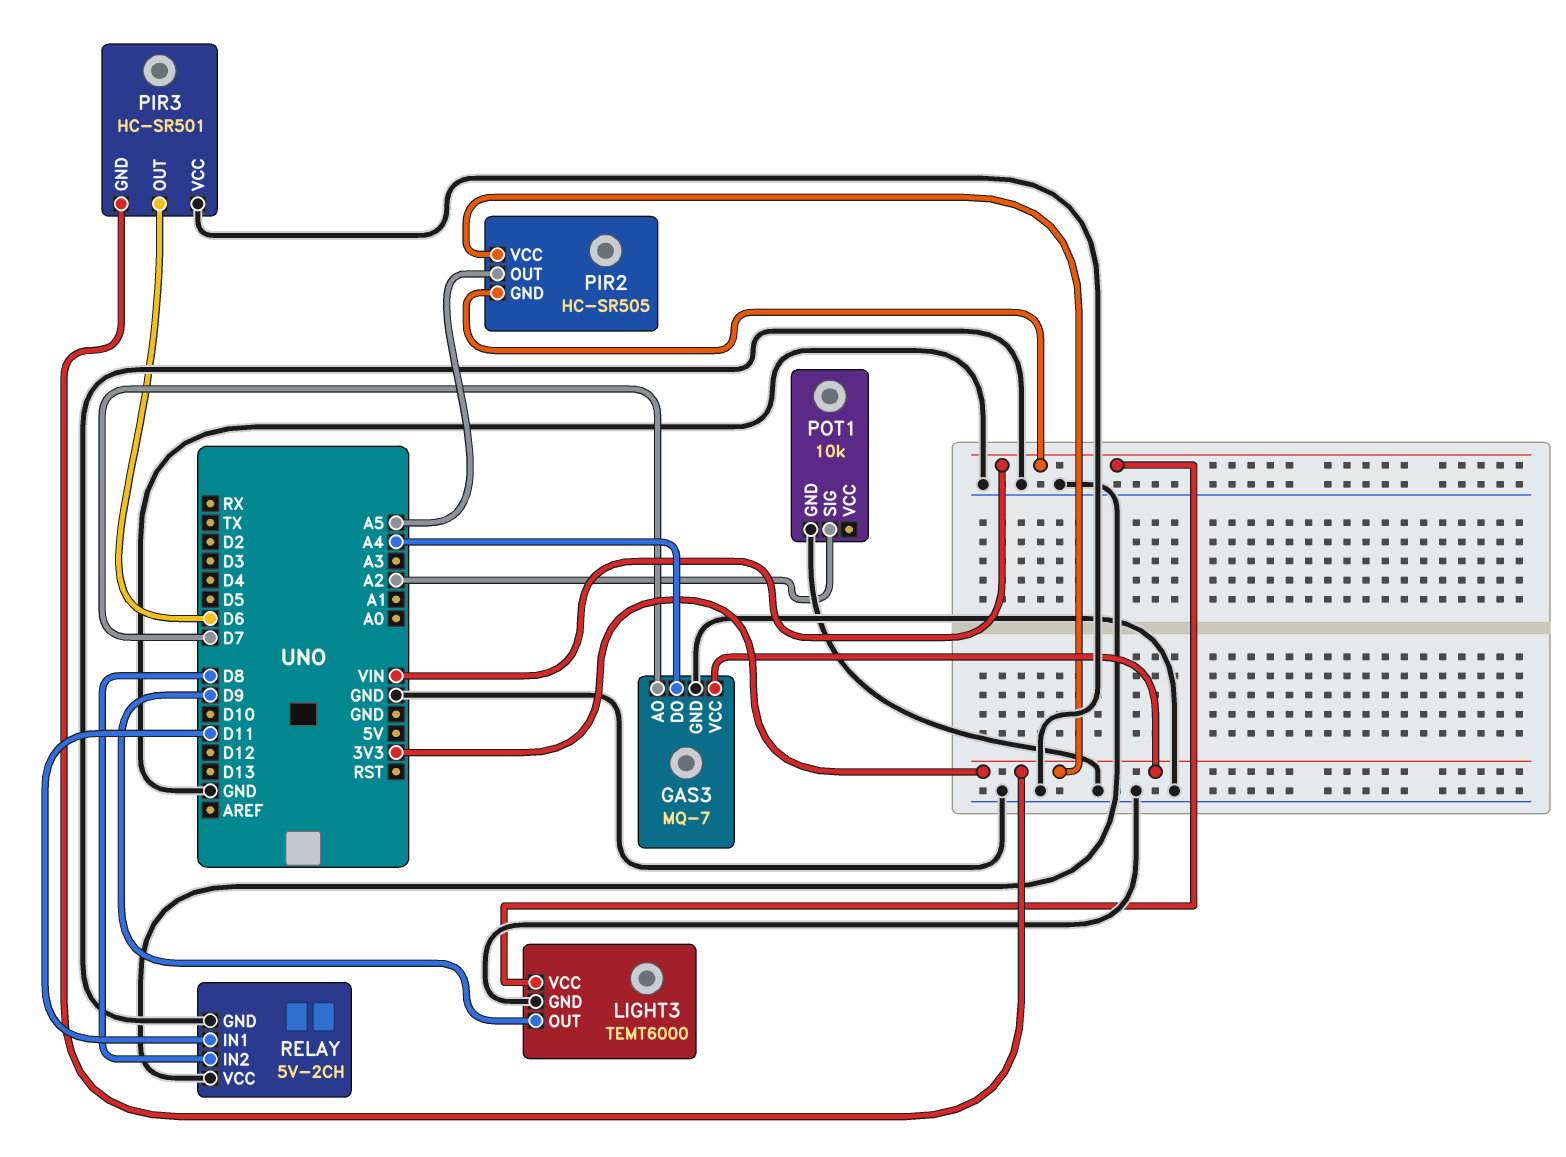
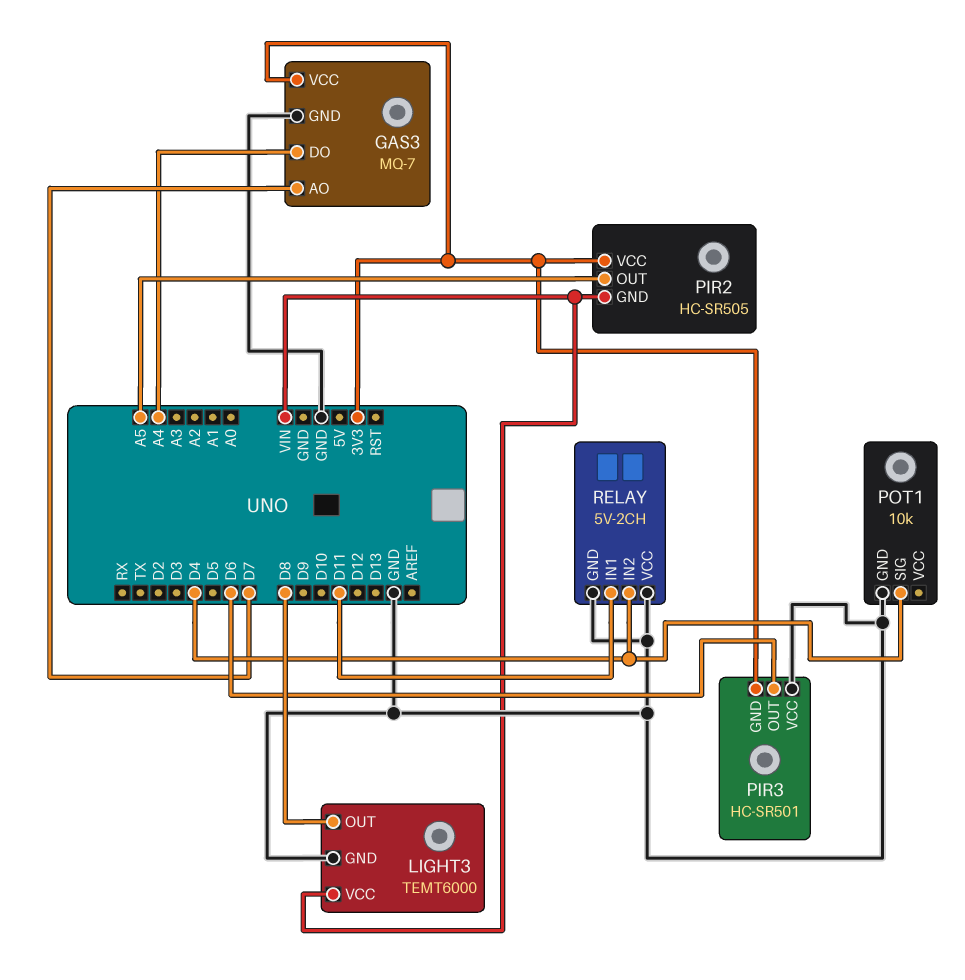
LIGHT3 pin OUT: D9 -> D8
POT1 pin SIG: A2 -> D4
RELAY pin IN2: D8 -> D4

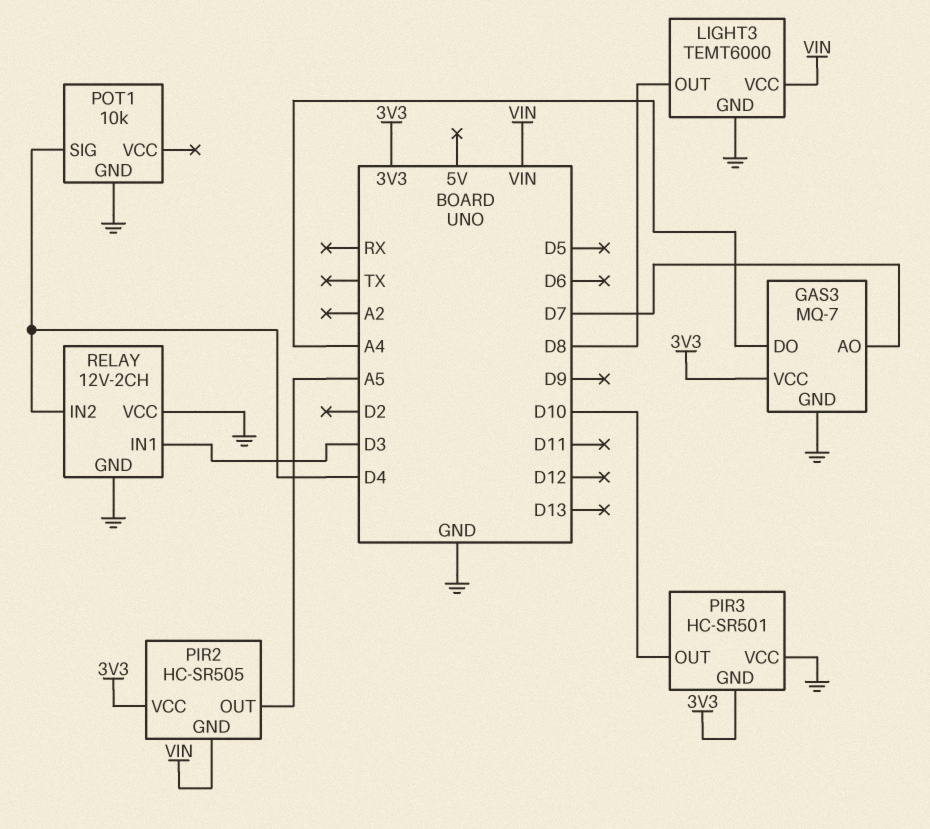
PIR3 pin OUT: D6 -> D10
RELAY: 5V-2CH -> 12V-2CH
RELAY pin IN1: D11 -> D3

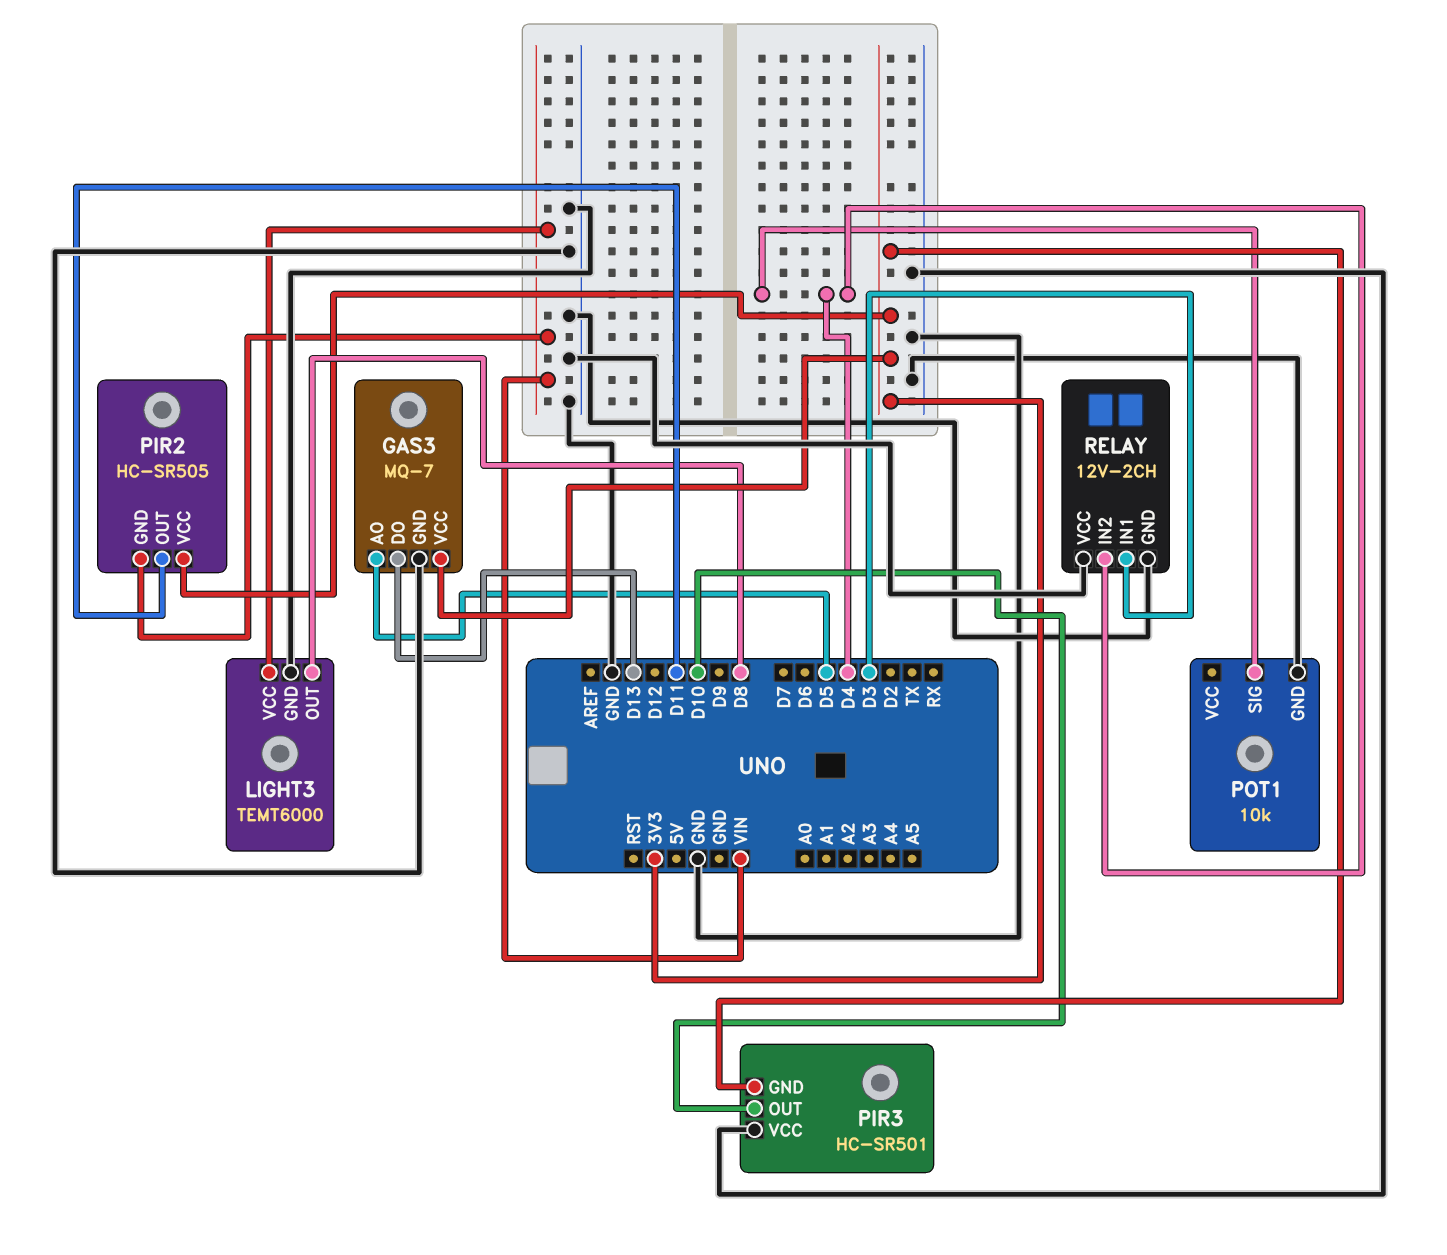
GAS3 pin AO: D7 -> D5
GAS3 pin DO: A4 -> D13
PIR2 pin OUT: A5 -> D11

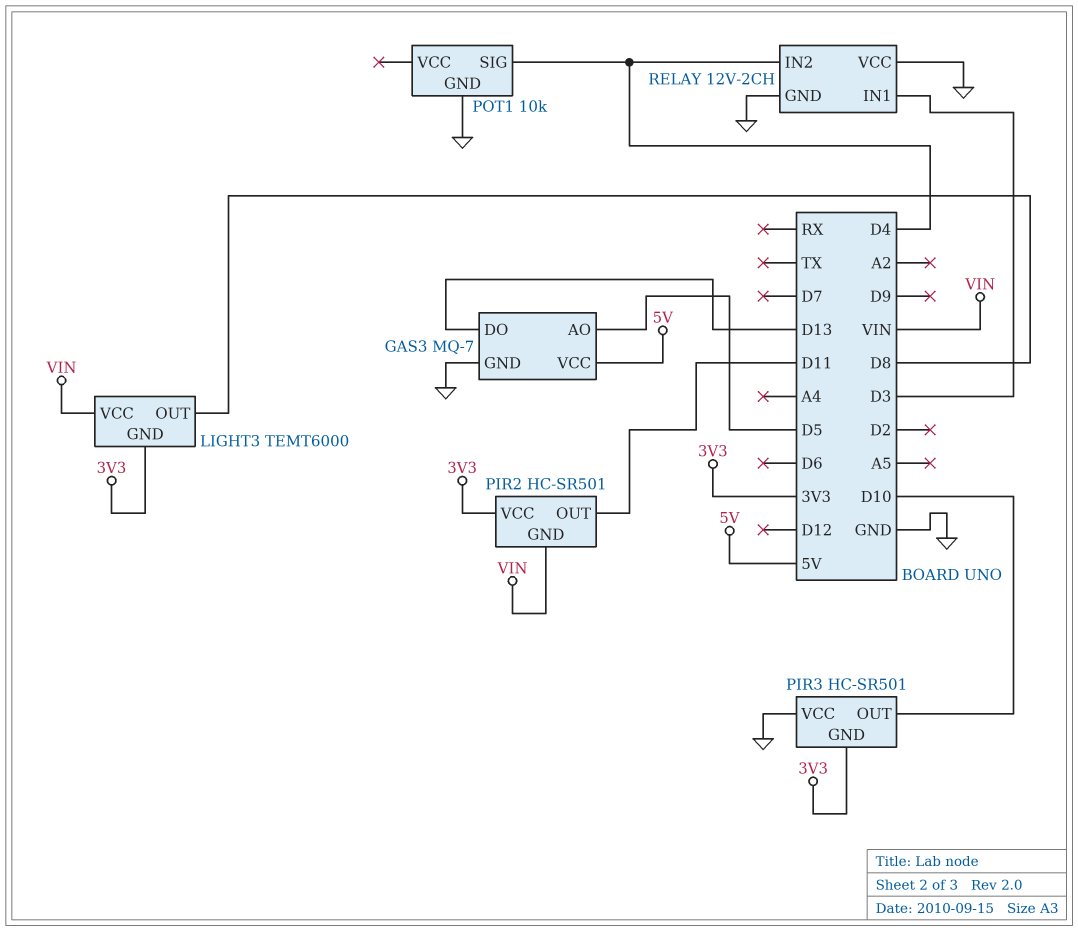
GAS3 pin VCC: 3V3 -> 5V
LIGHT3 pin GND: GND -> 3V3
PIR2: HC-SR505 -> HC-SR501

